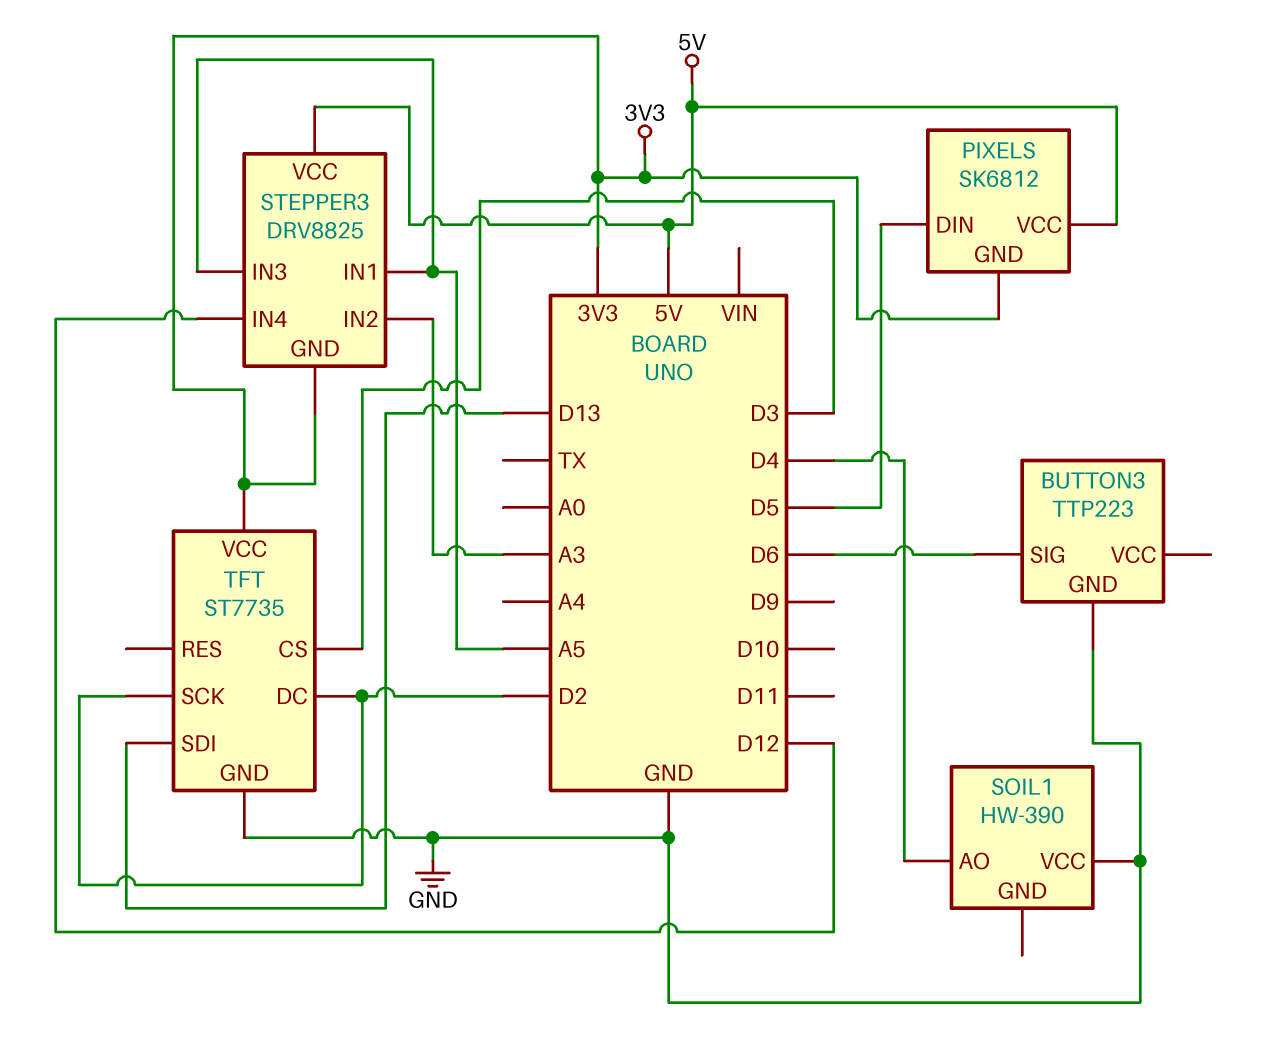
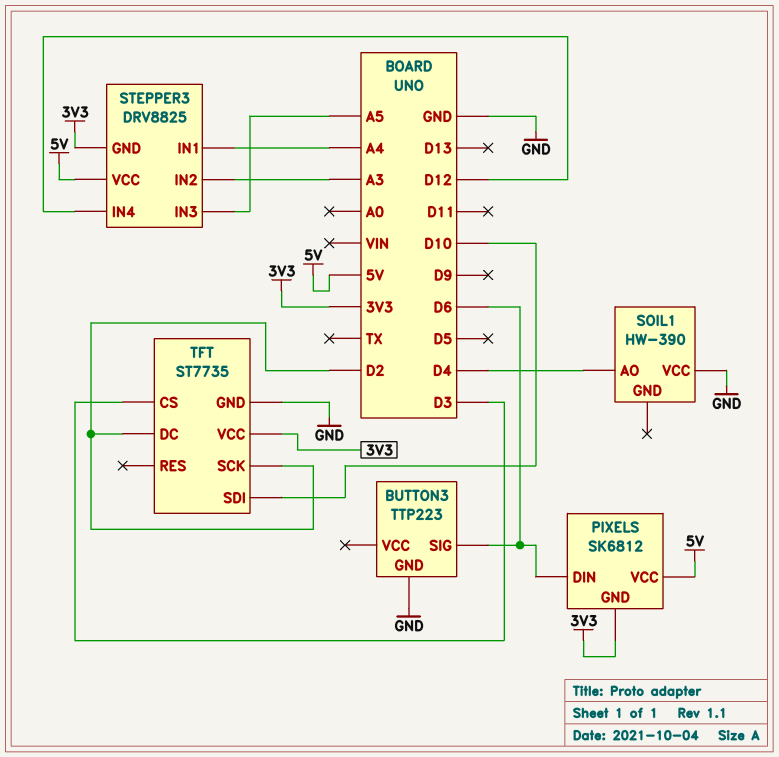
PIXELS pin DIN: D5 -> D6
STEPPER3 pin IN1: A5 -> A4
TFT pin SDI: D13 -> D10

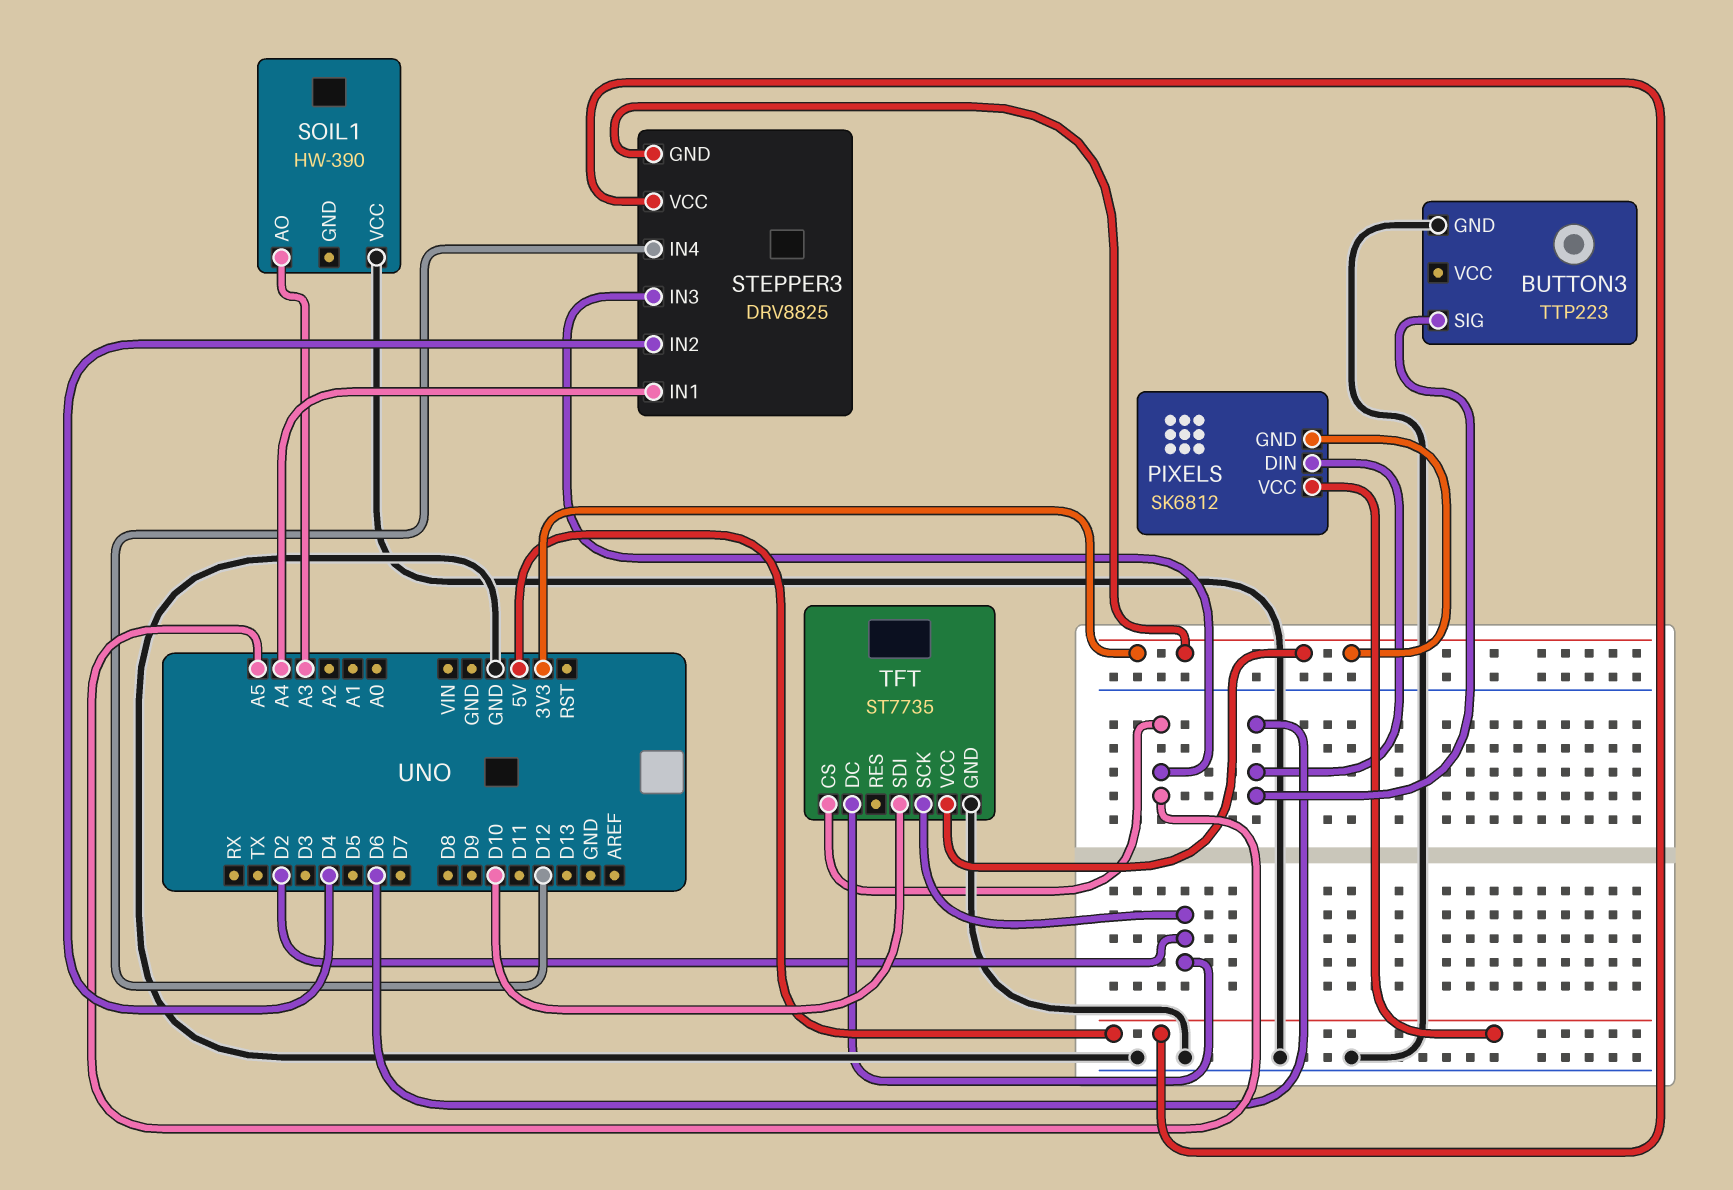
SOIL1 pin AO: D4 -> A3
STEPPER3 pin IN2: A3 -> D4
TFT pin CS: D3 -> A5

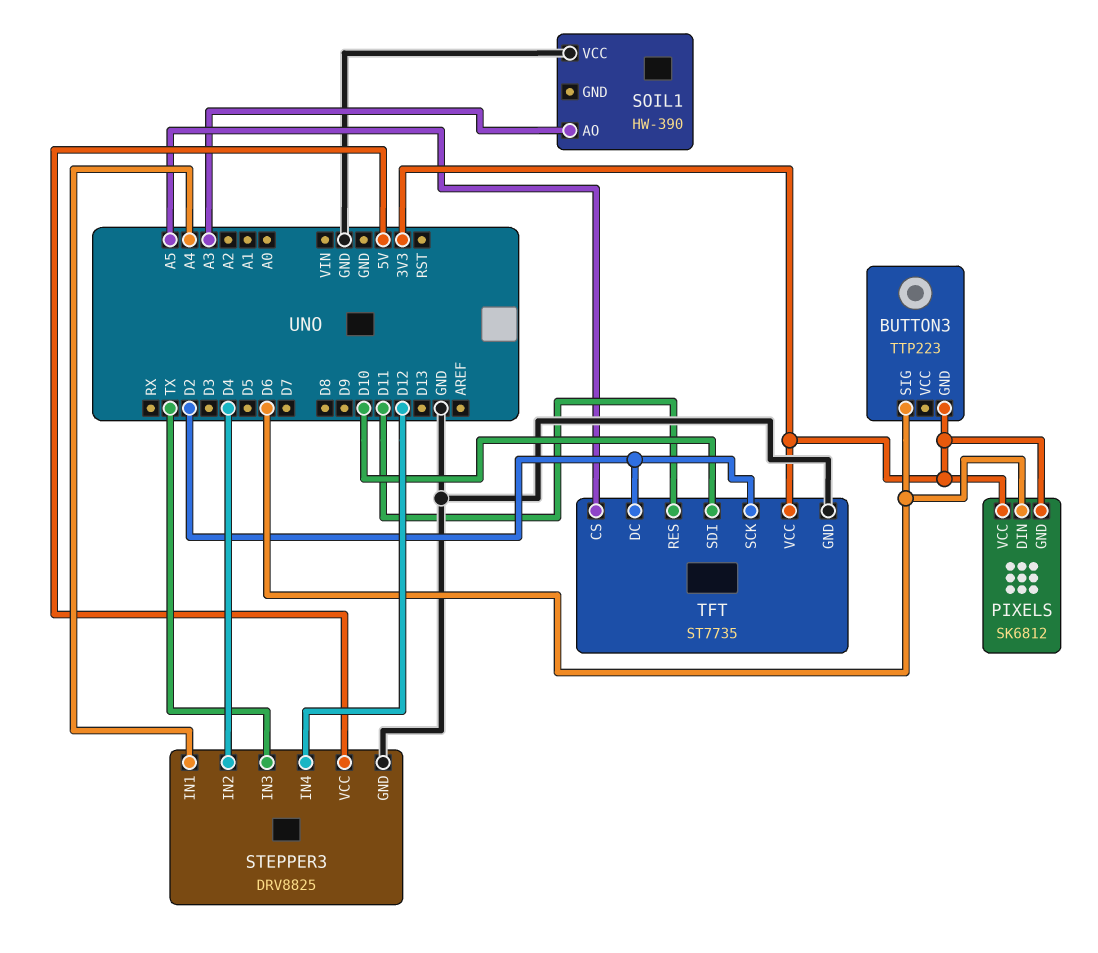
BUTTON3 pin GND: GND -> 3V3
PIXELS pin VCC: 5V -> 3V3
STEPPER3 pin GND: 3V3 -> GND
STEPPER3 pin IN3: A5 -> TX
TFT pin RES: none -> D11

